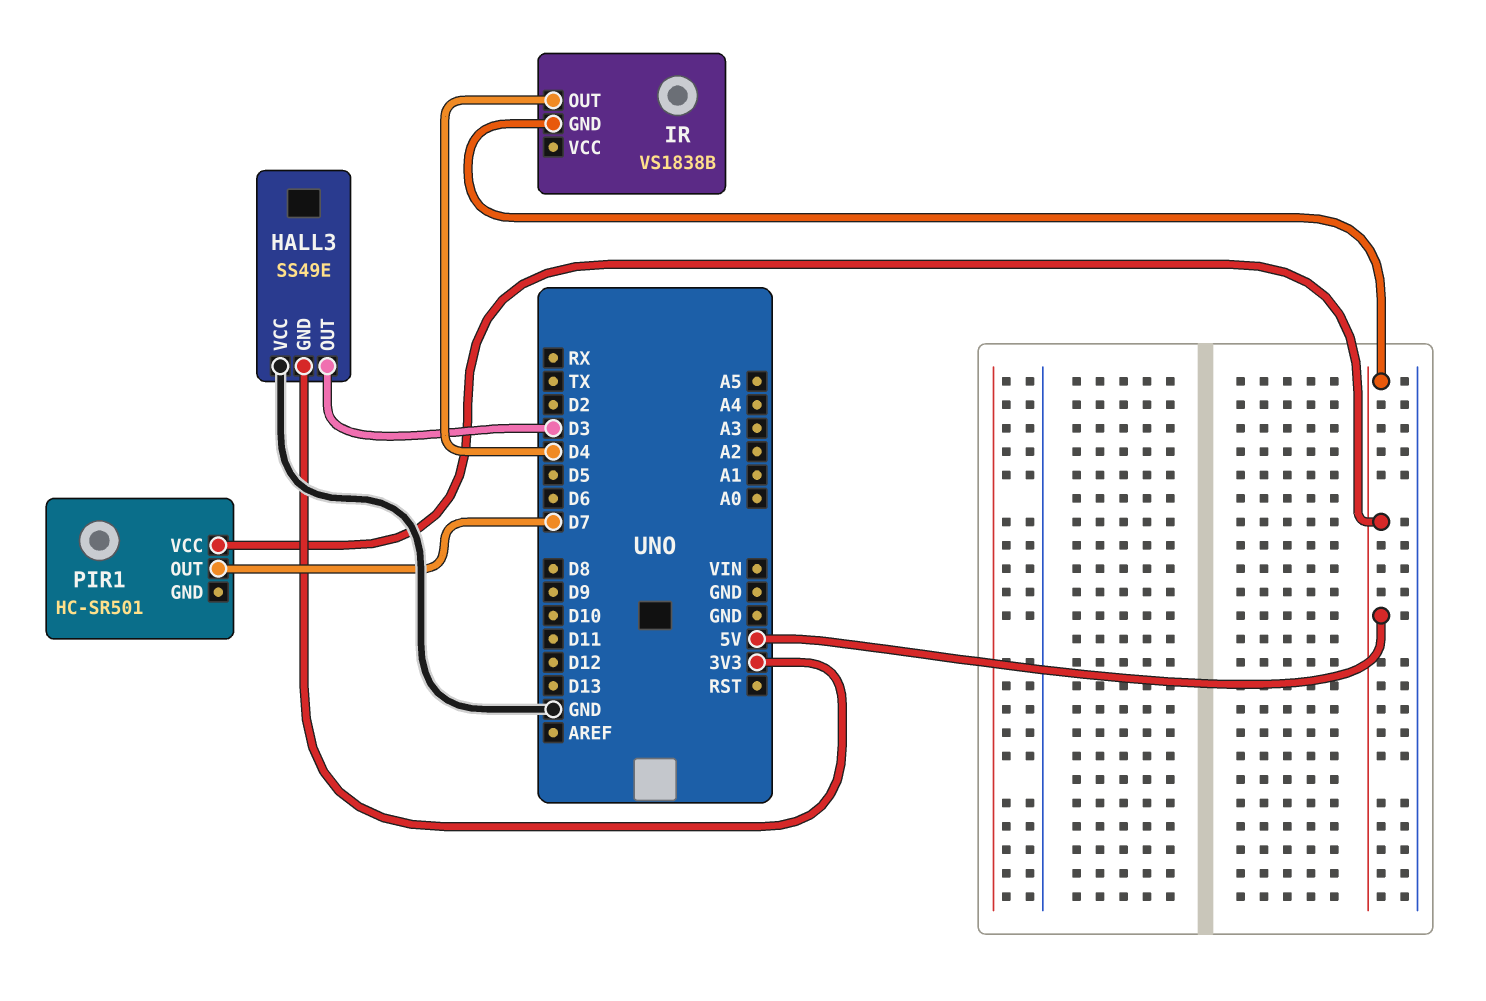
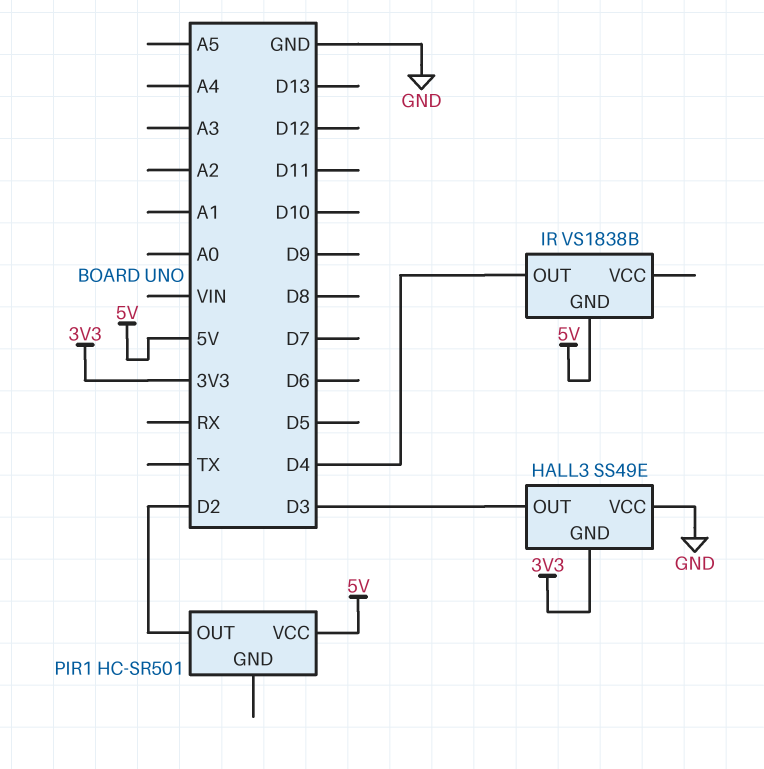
PIR1 pin OUT: D7 -> D2

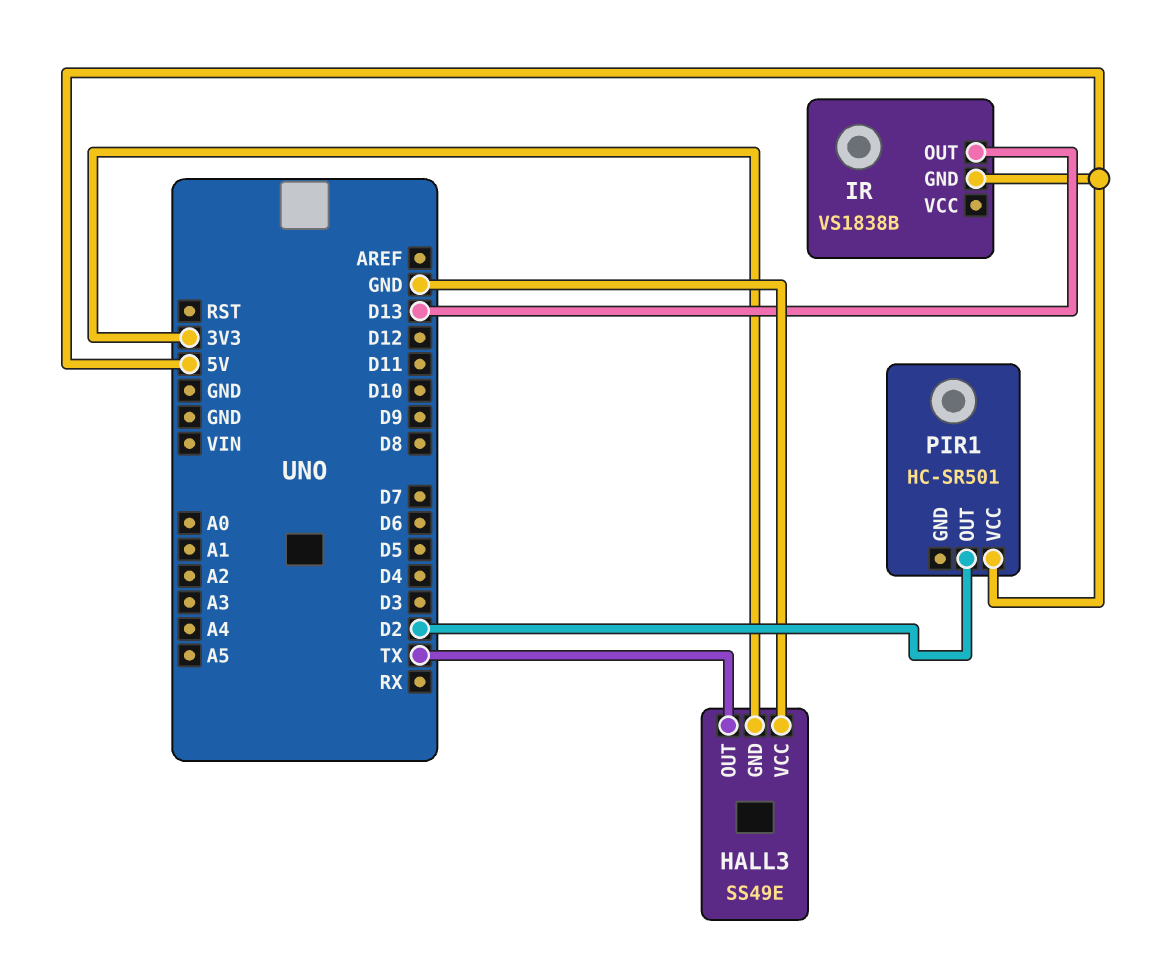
HALL3 pin OUT: D3 -> TX
IR pin OUT: D4 -> D13

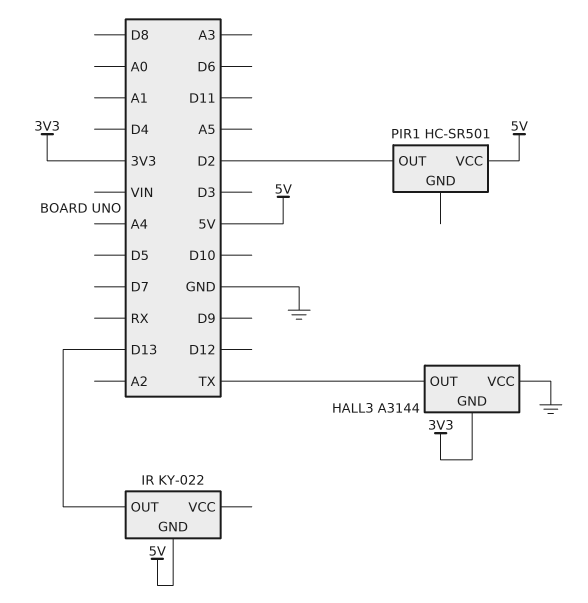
HALL3: SS49E -> A3144
IR: VS1838B -> KY-022

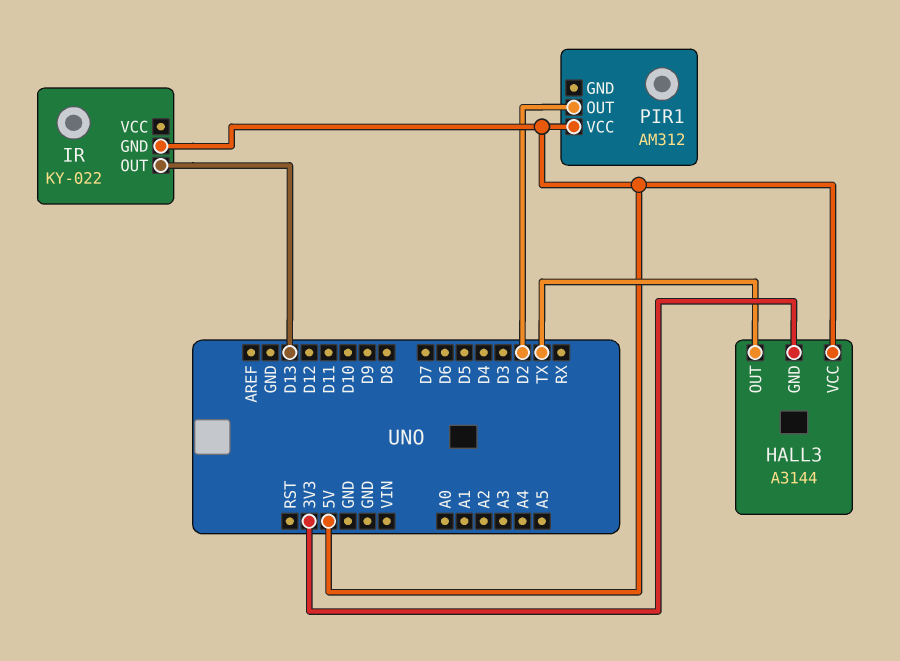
HALL3 pin VCC: GND -> 5V
PIR1: HC-SR501 -> AM312

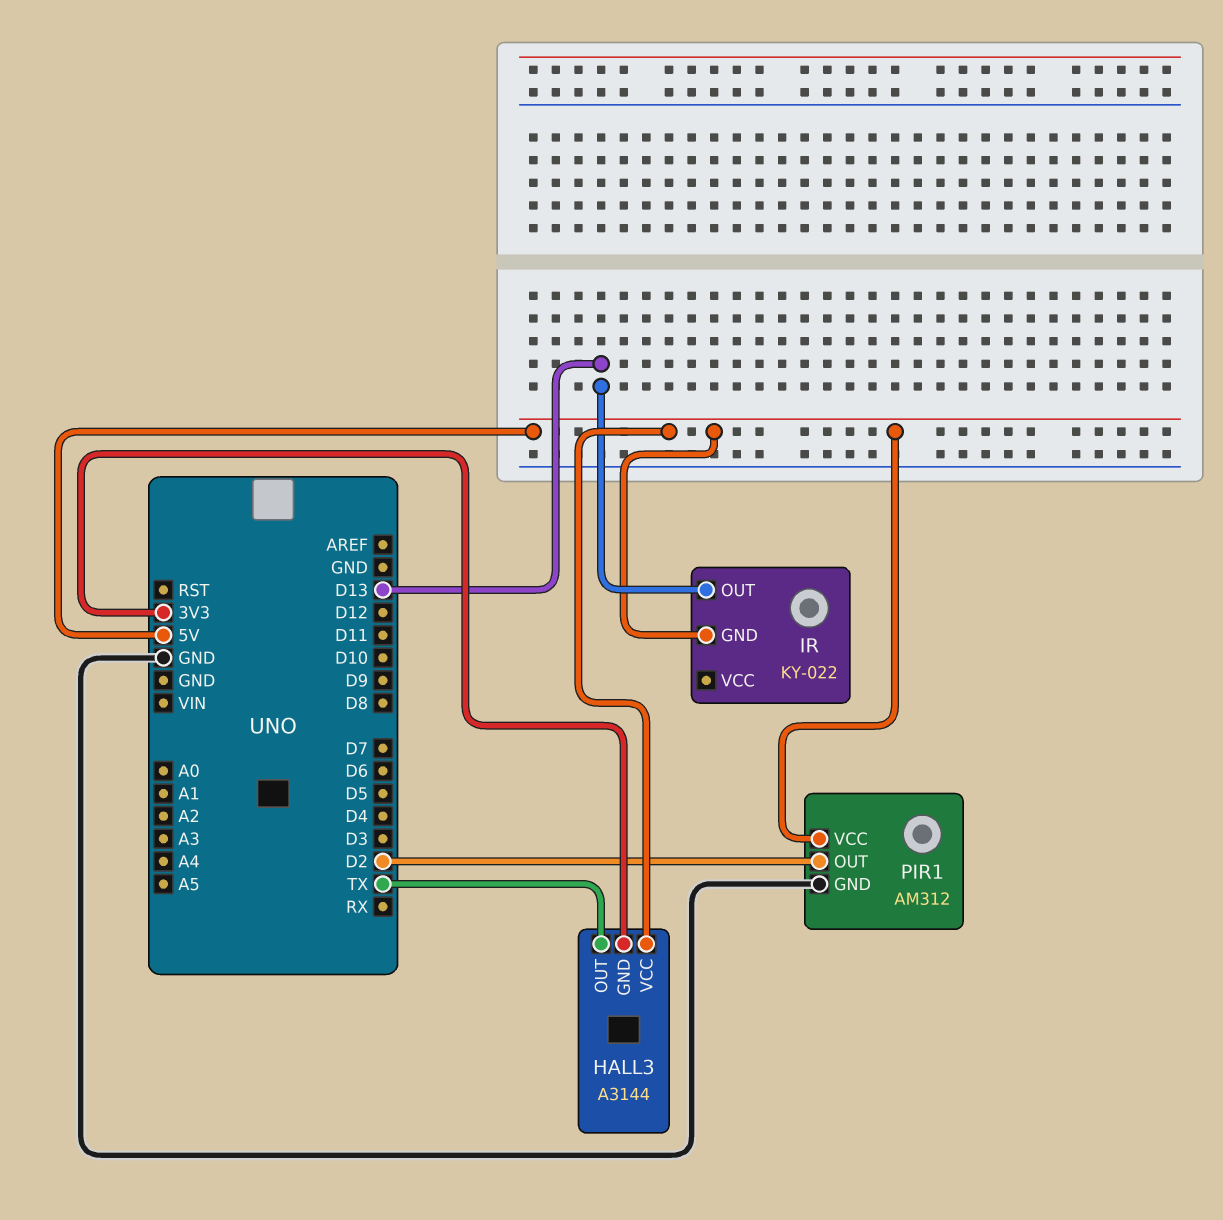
PIR1 pin GND: none -> GND

